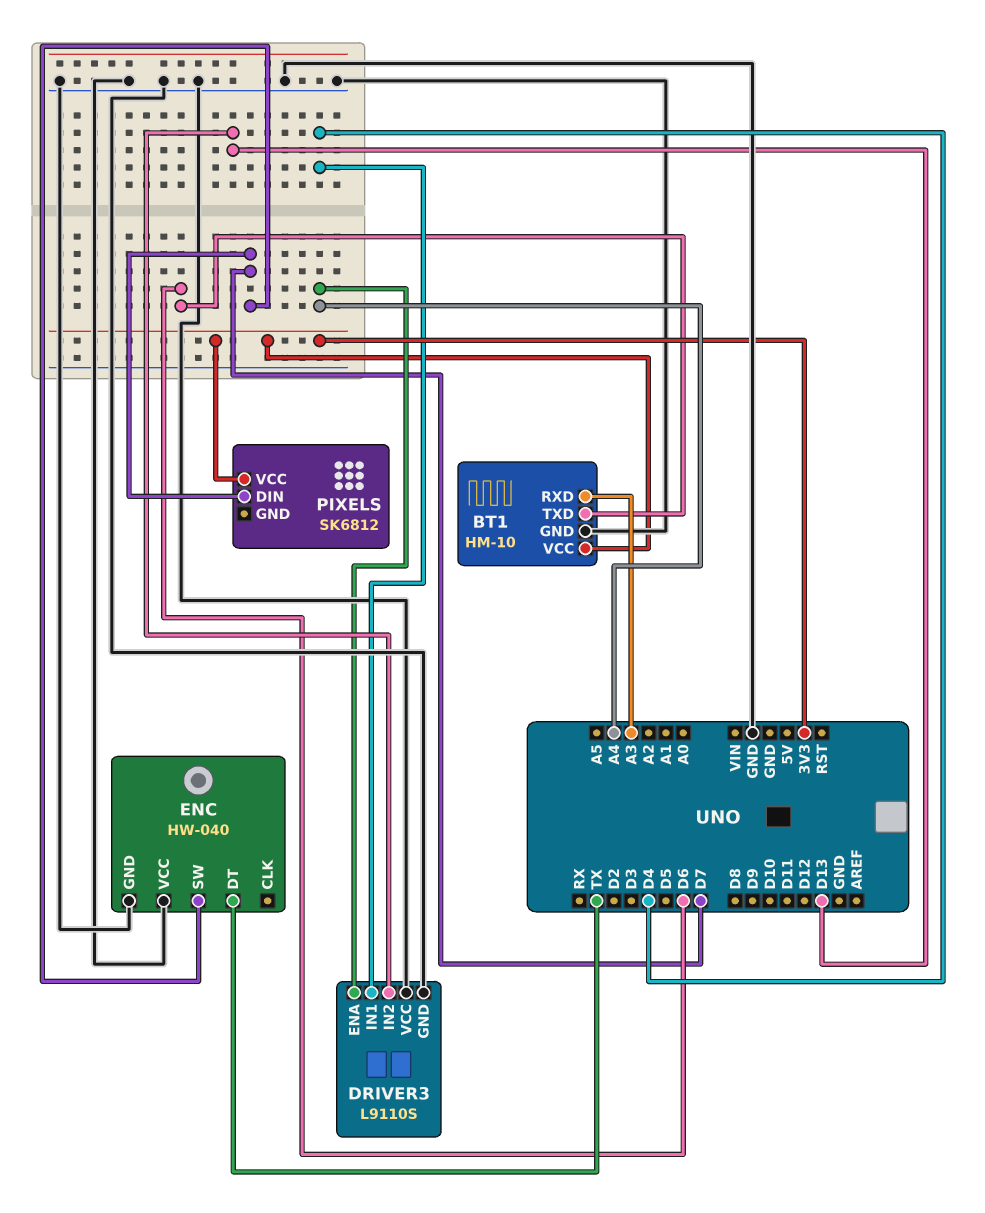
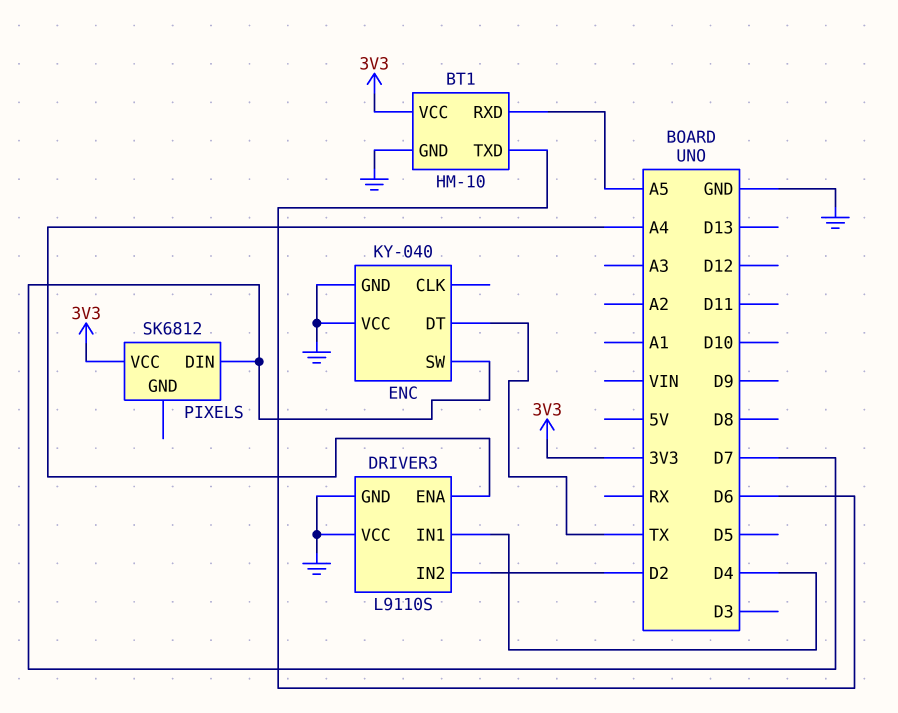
BT1 pin RXD: A3 -> A5
DRIVER3 pin IN2: D13 -> D2
ENC: HW-040 -> KY-040

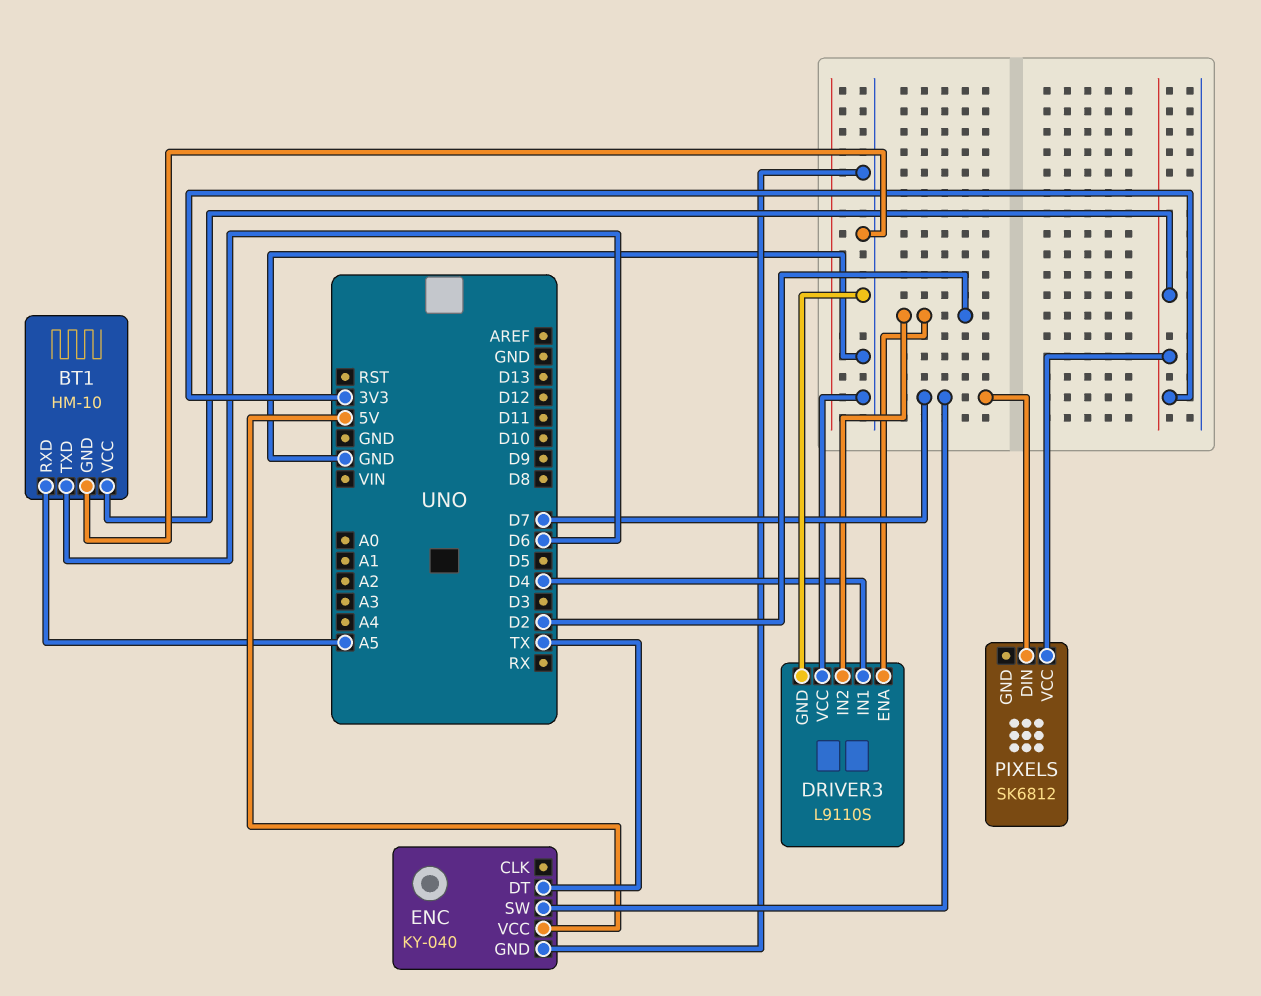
DRIVER3 pin ENA: A4 -> D2
ENC pin VCC: GND -> 5V

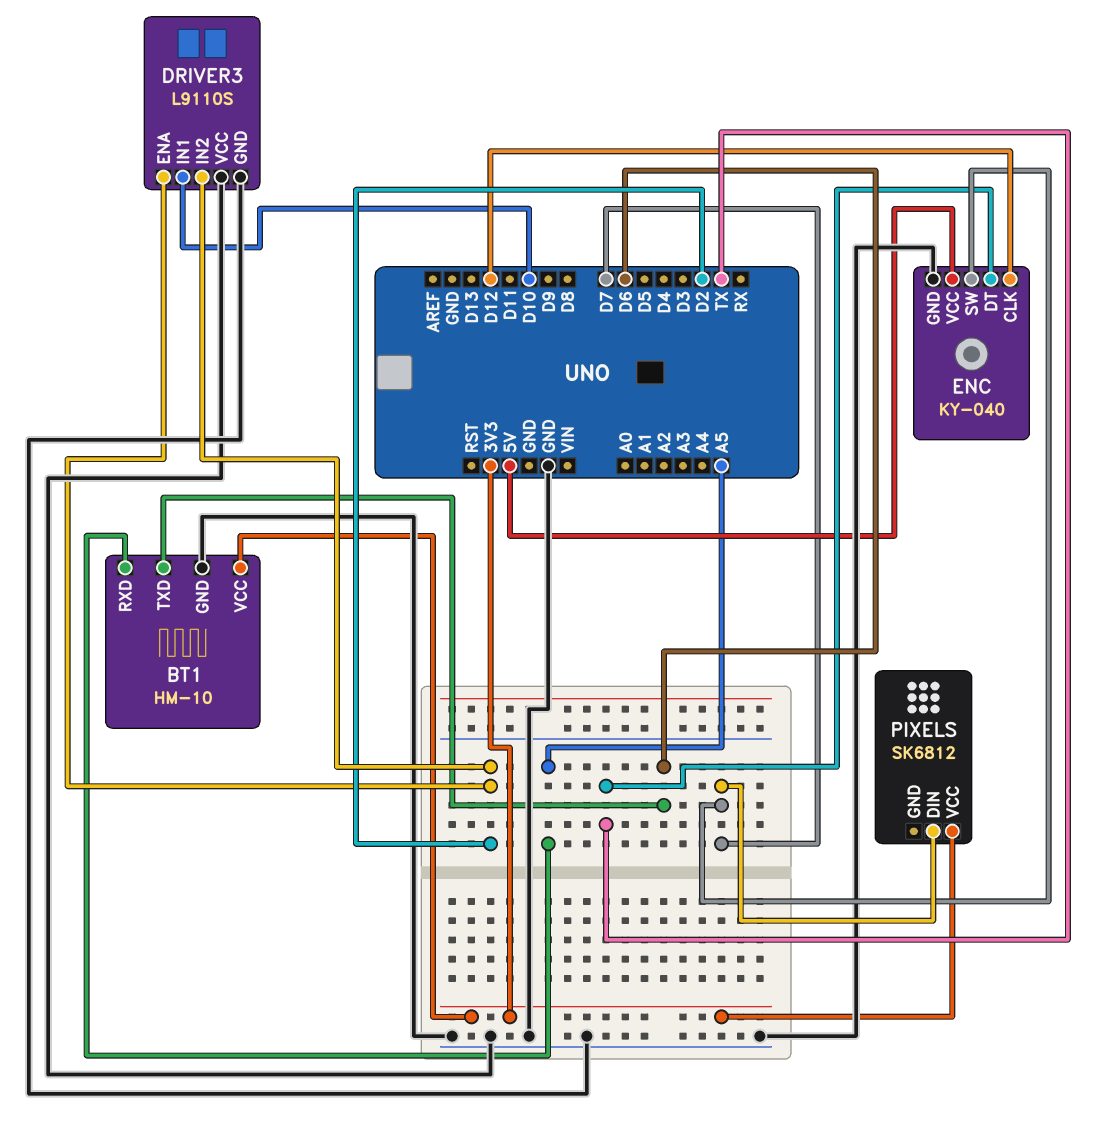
DRIVER3 pin IN1: D4 -> D10
ENC pin CLK: none -> D12

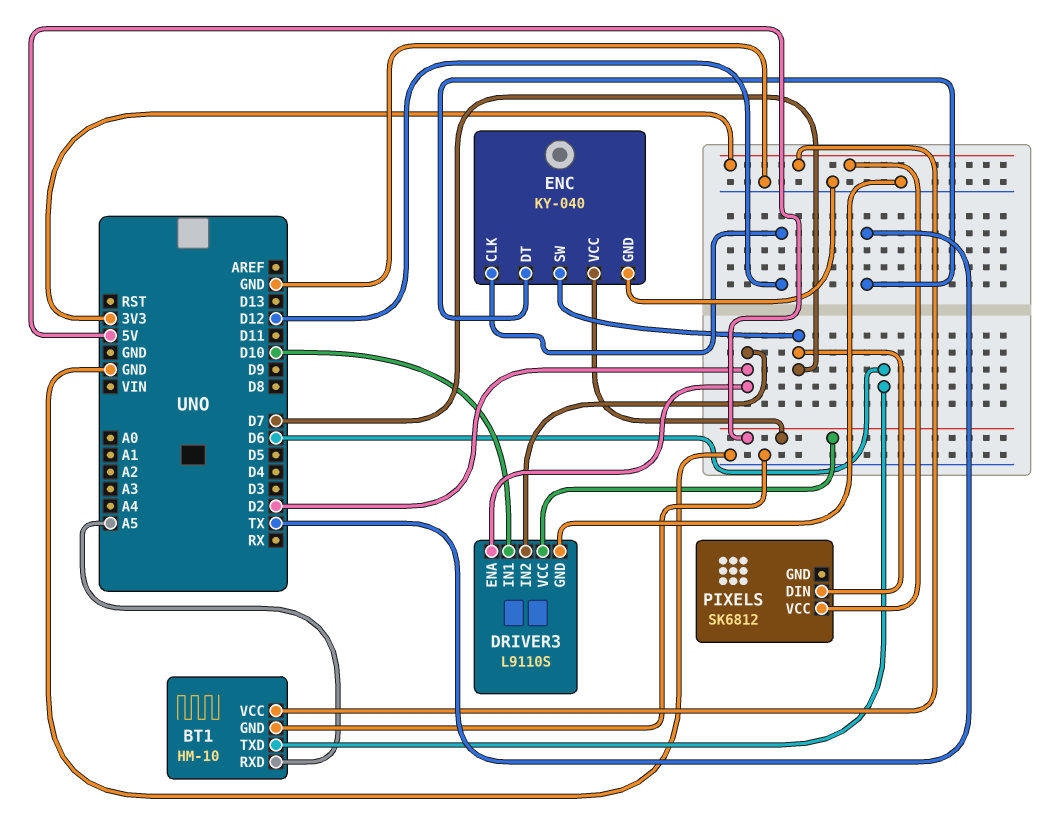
DRIVER3 pin VCC: GND -> 5V

